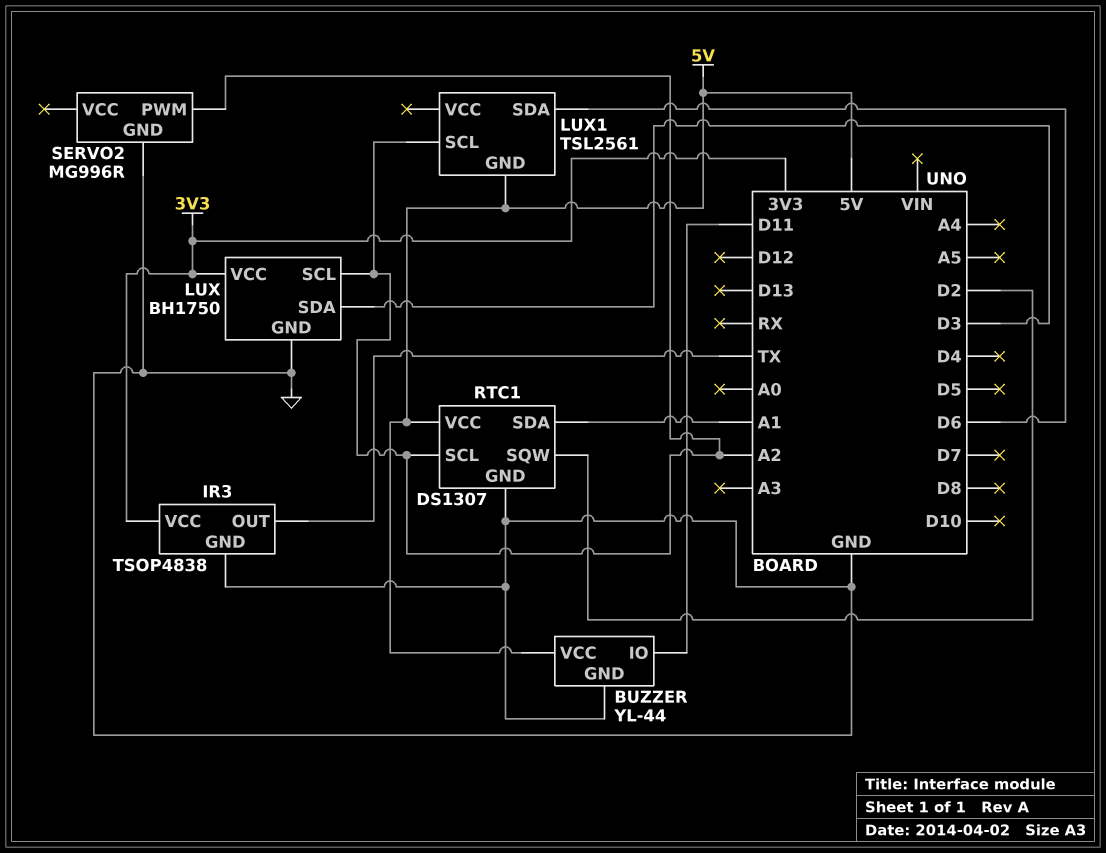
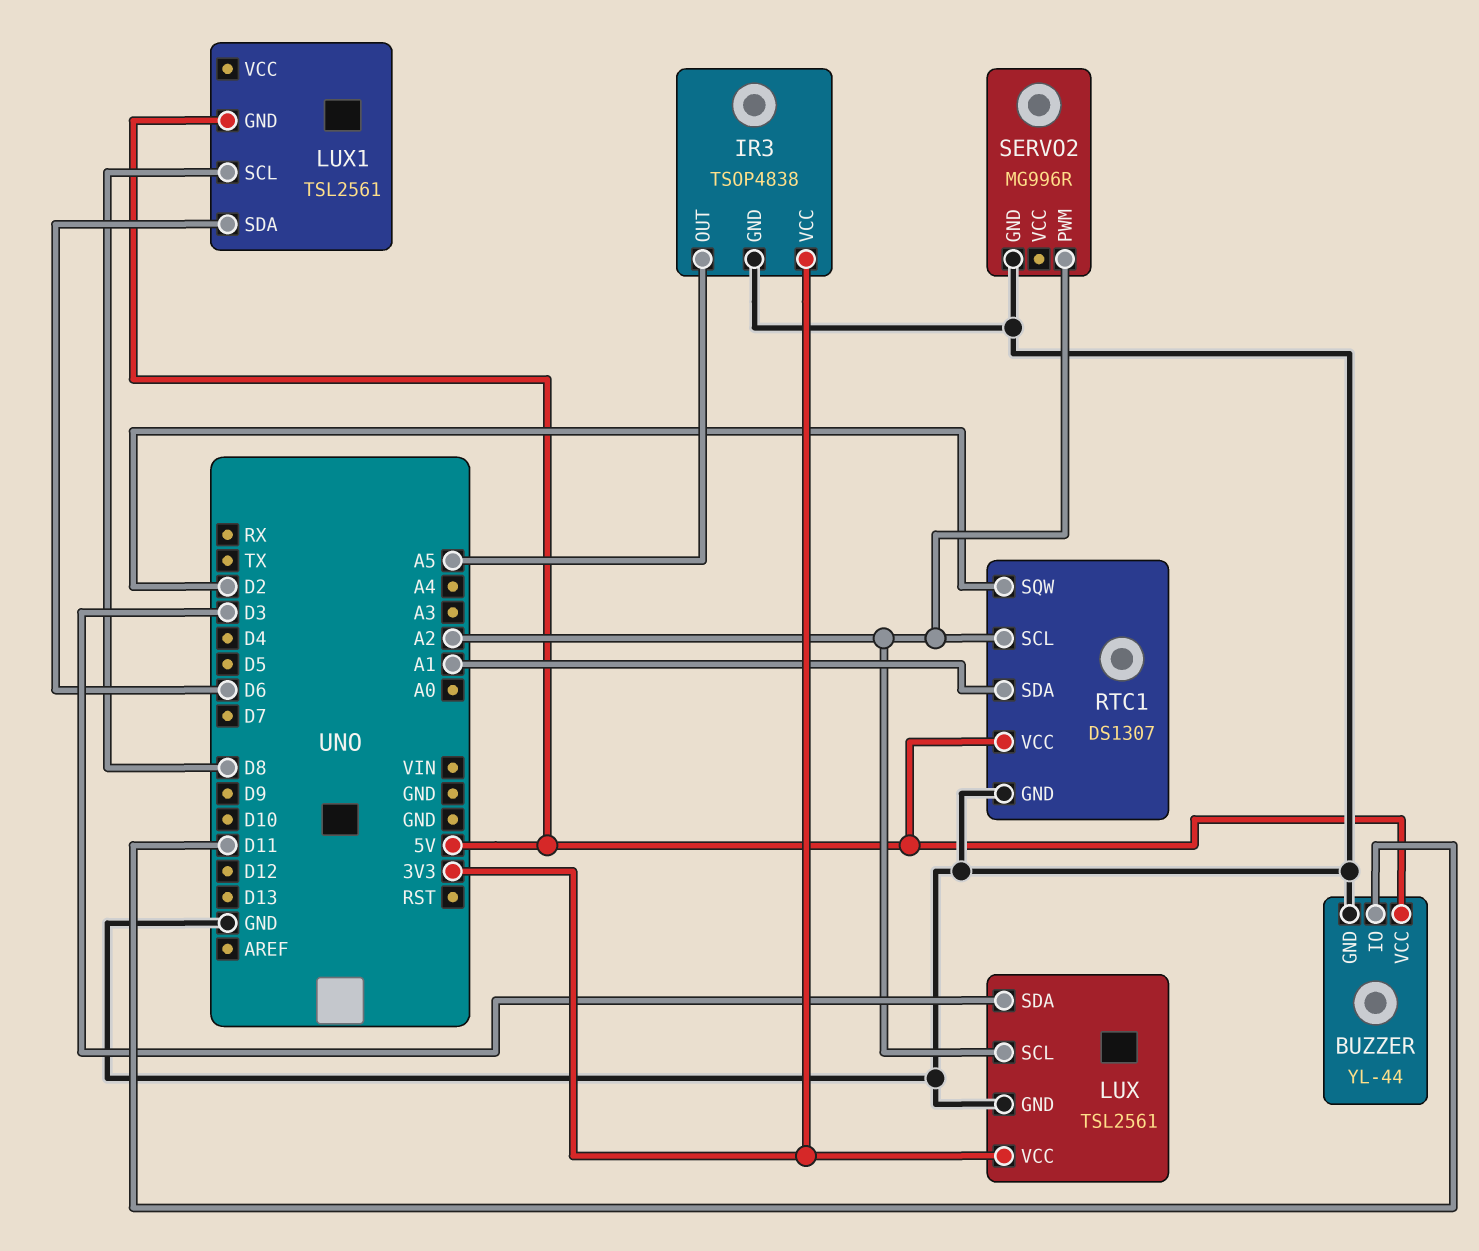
IR3 pin OUT: TX -> A5
LUX: BH1750 -> TSL2561
LUX1 pin SCL: A2 -> D8

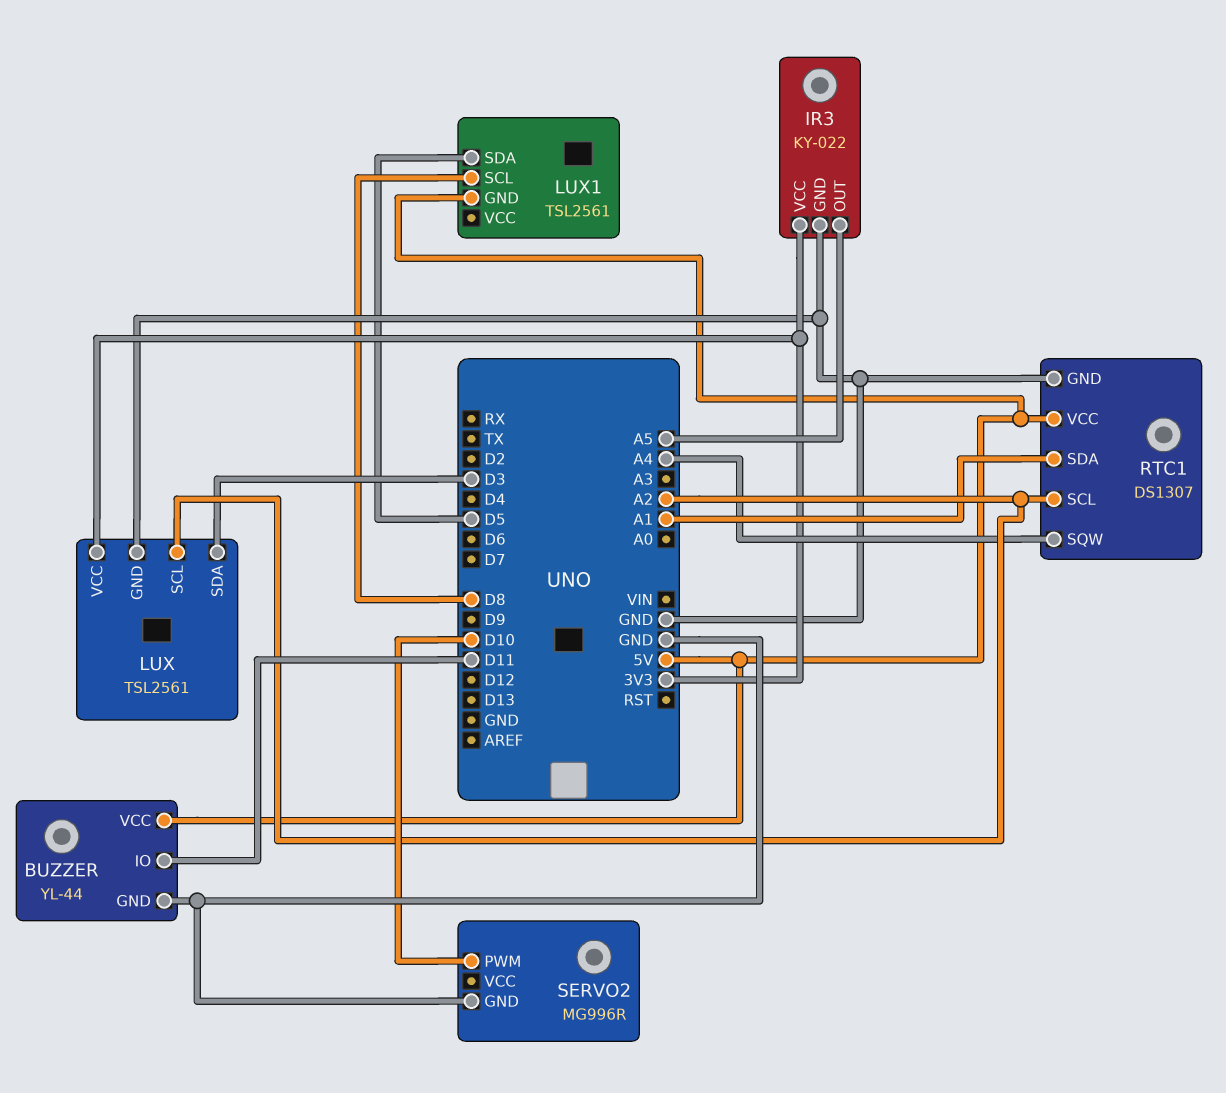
IR3: TSOP4838 -> KY-022
LUX1 pin SDA: D6 -> D5
RTC1 pin SQW: D2 -> A4
SERVO2 pin PWM: A2 -> D10

